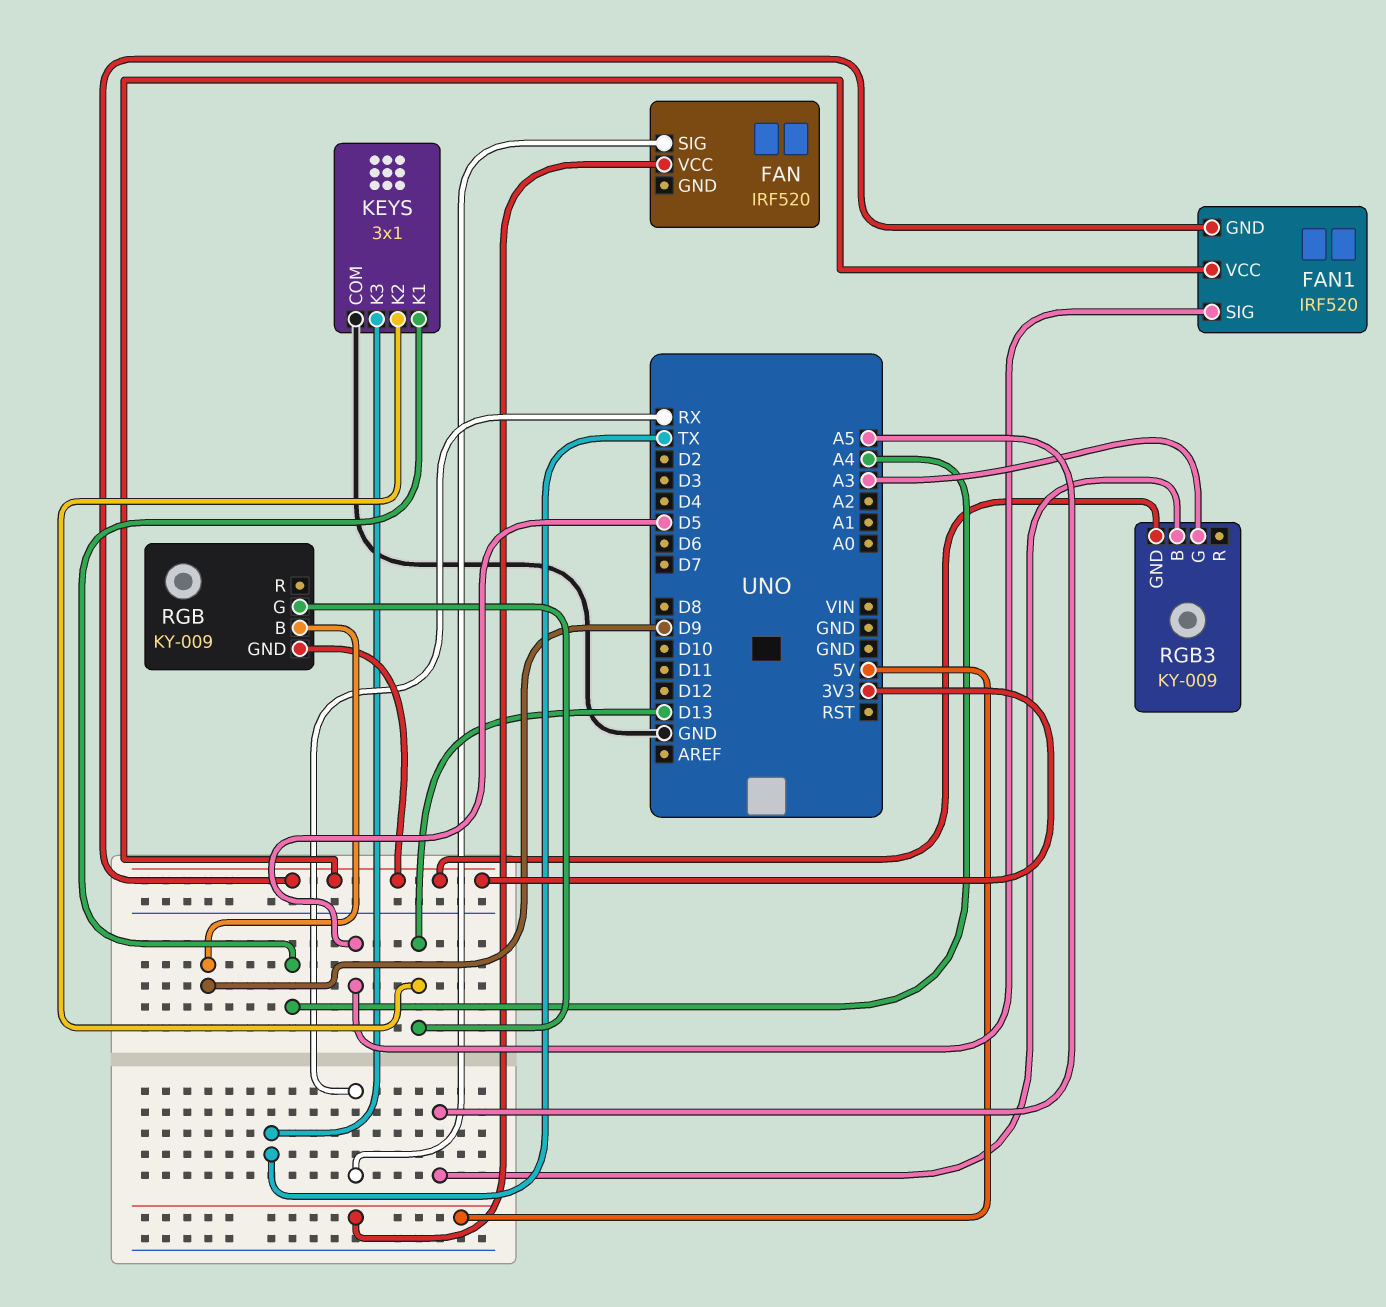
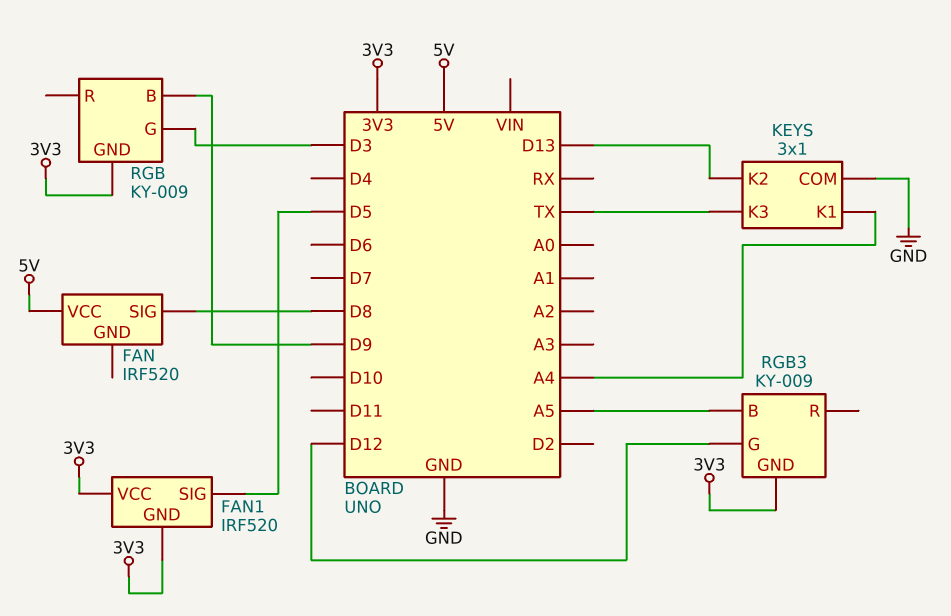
FAN pin SIG: RX -> D8
RGB pin G: D13 -> D3
RGB3 pin G: A3 -> D12

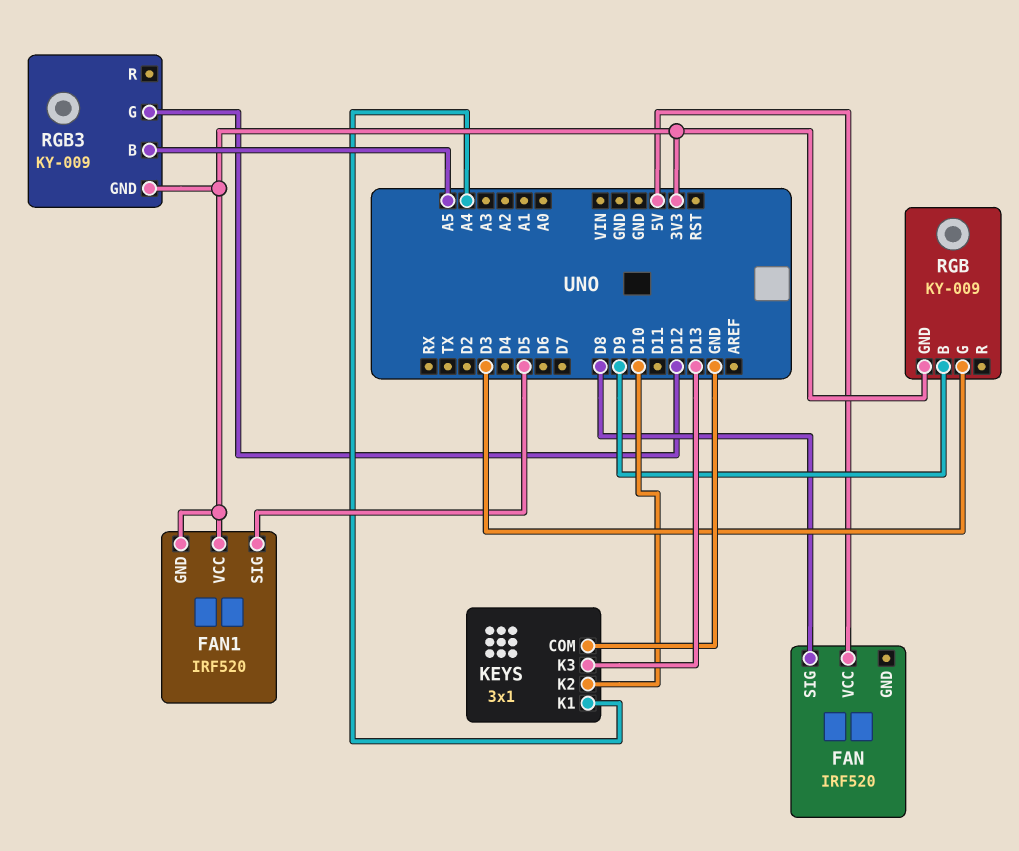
KEYS pin K2: D13 -> D10
KEYS pin K3: TX -> D13

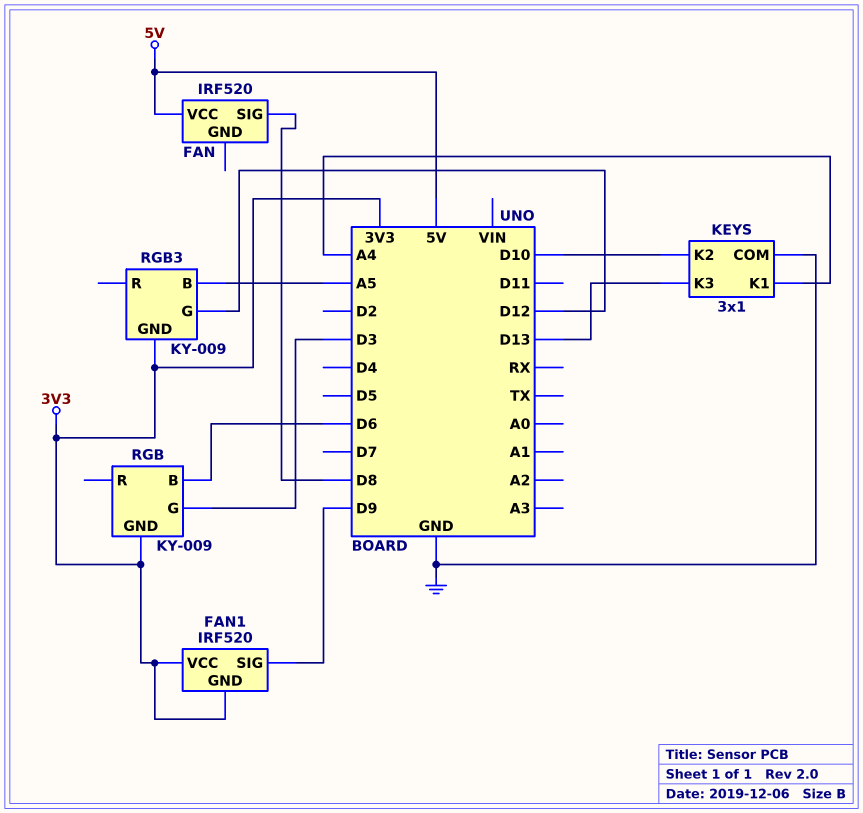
FAN1 pin SIG: D5 -> D9
RGB pin B: D9 -> D6

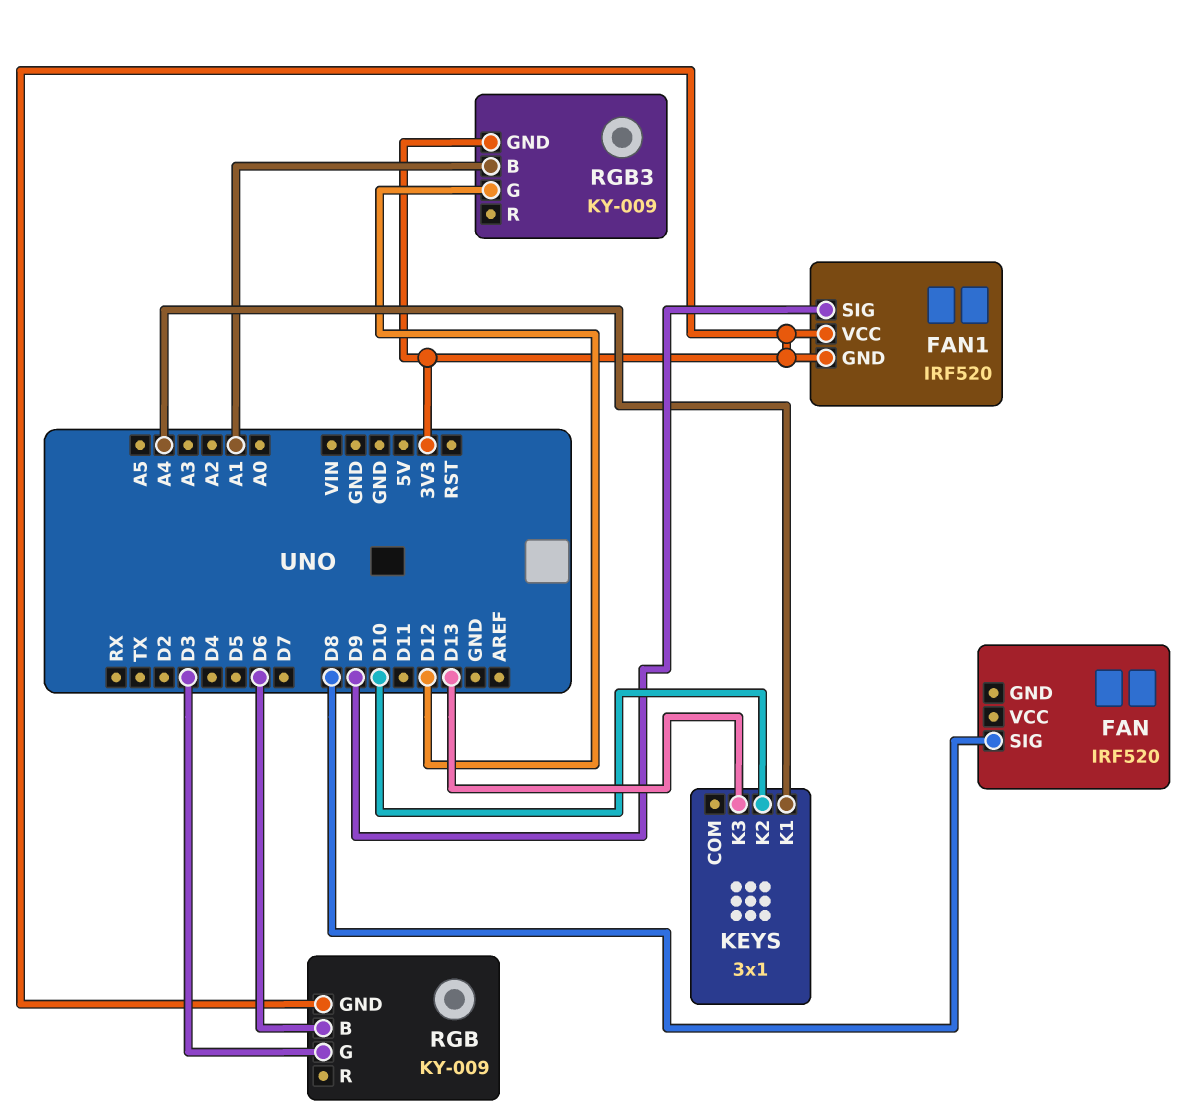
FAN pin VCC: 5V -> none
KEYS pin COM: GND -> none
RGB3 pin B: A5 -> A1

